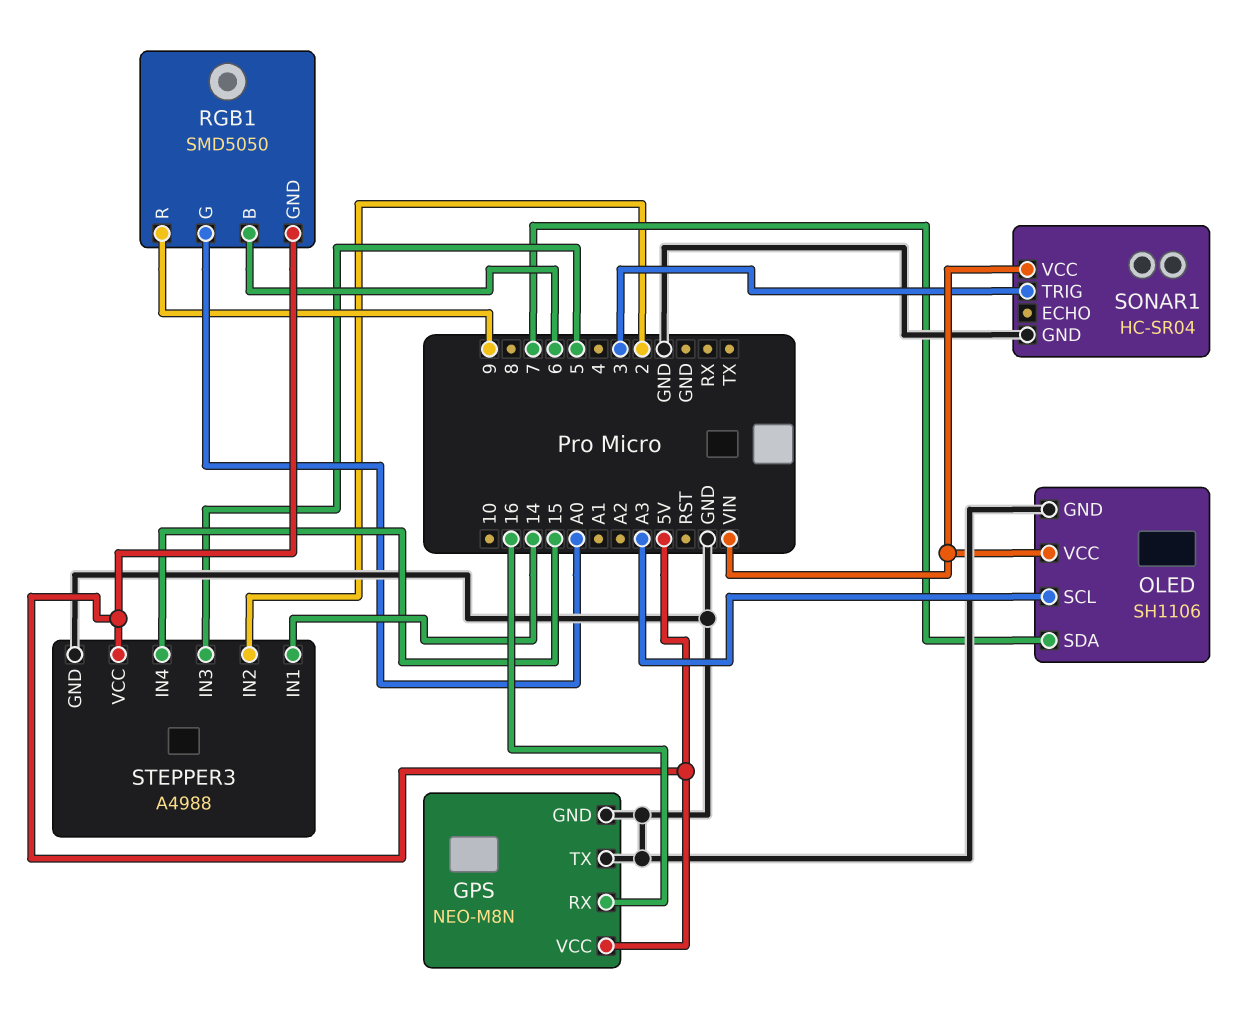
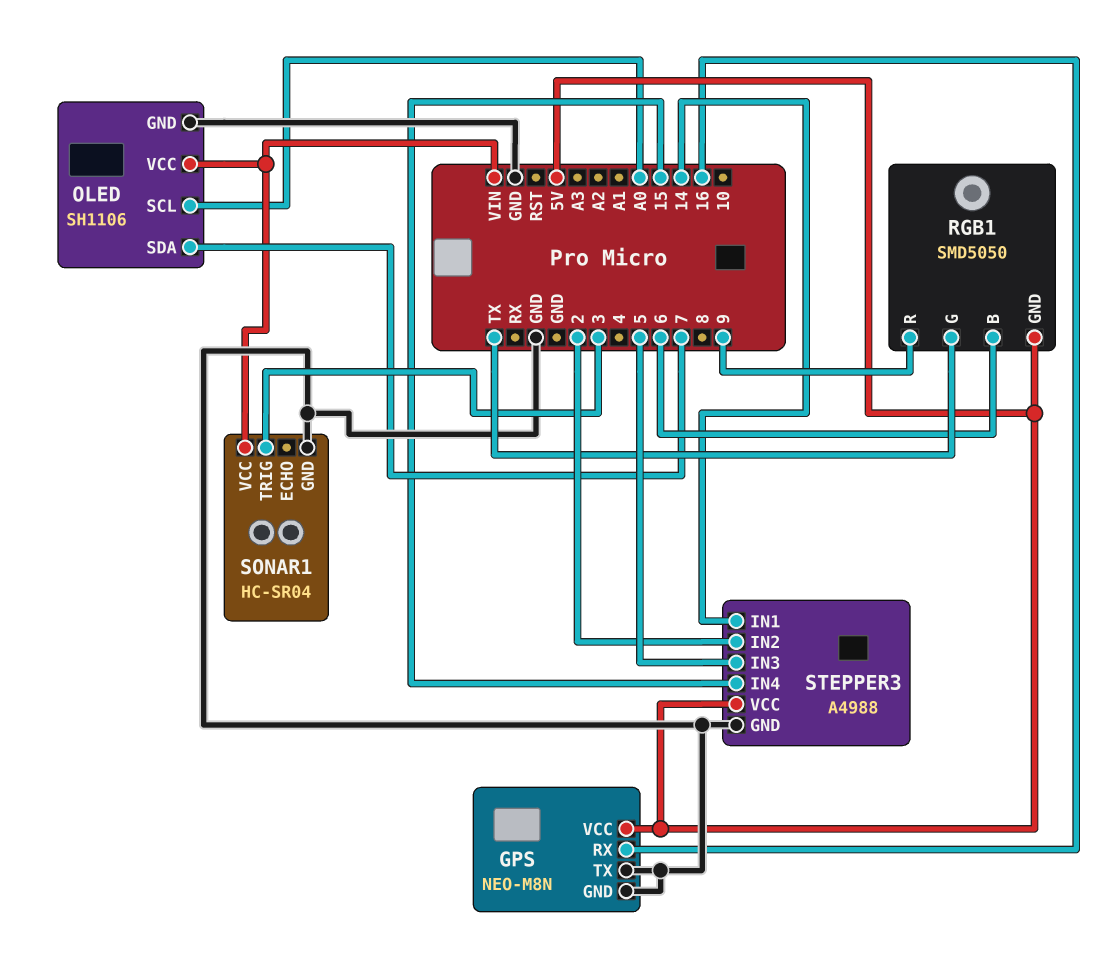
OLED pin SCL: A3 -> A0
RGB1 pin G: A0 -> TX

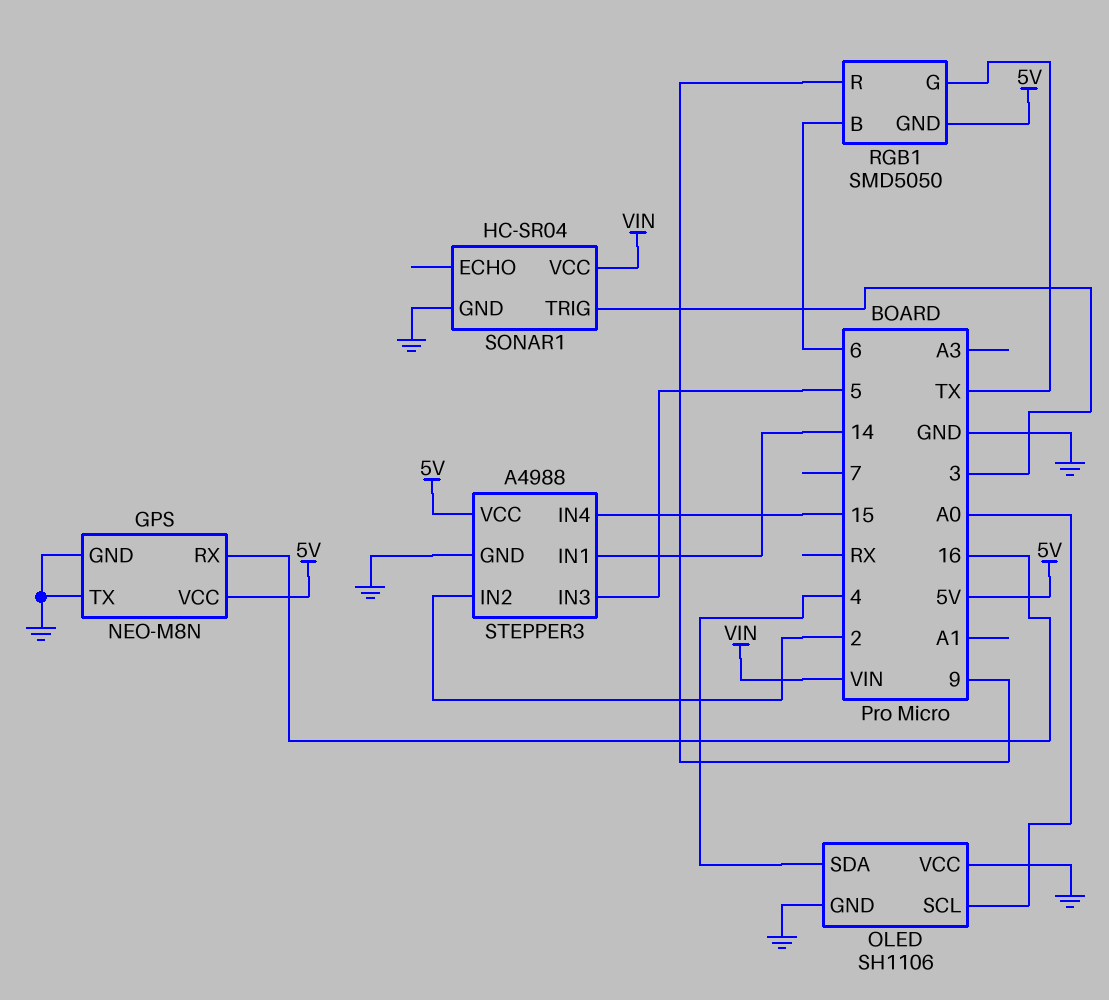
OLED pin SDA: 7 -> 4
OLED pin VCC: VIN -> GND

